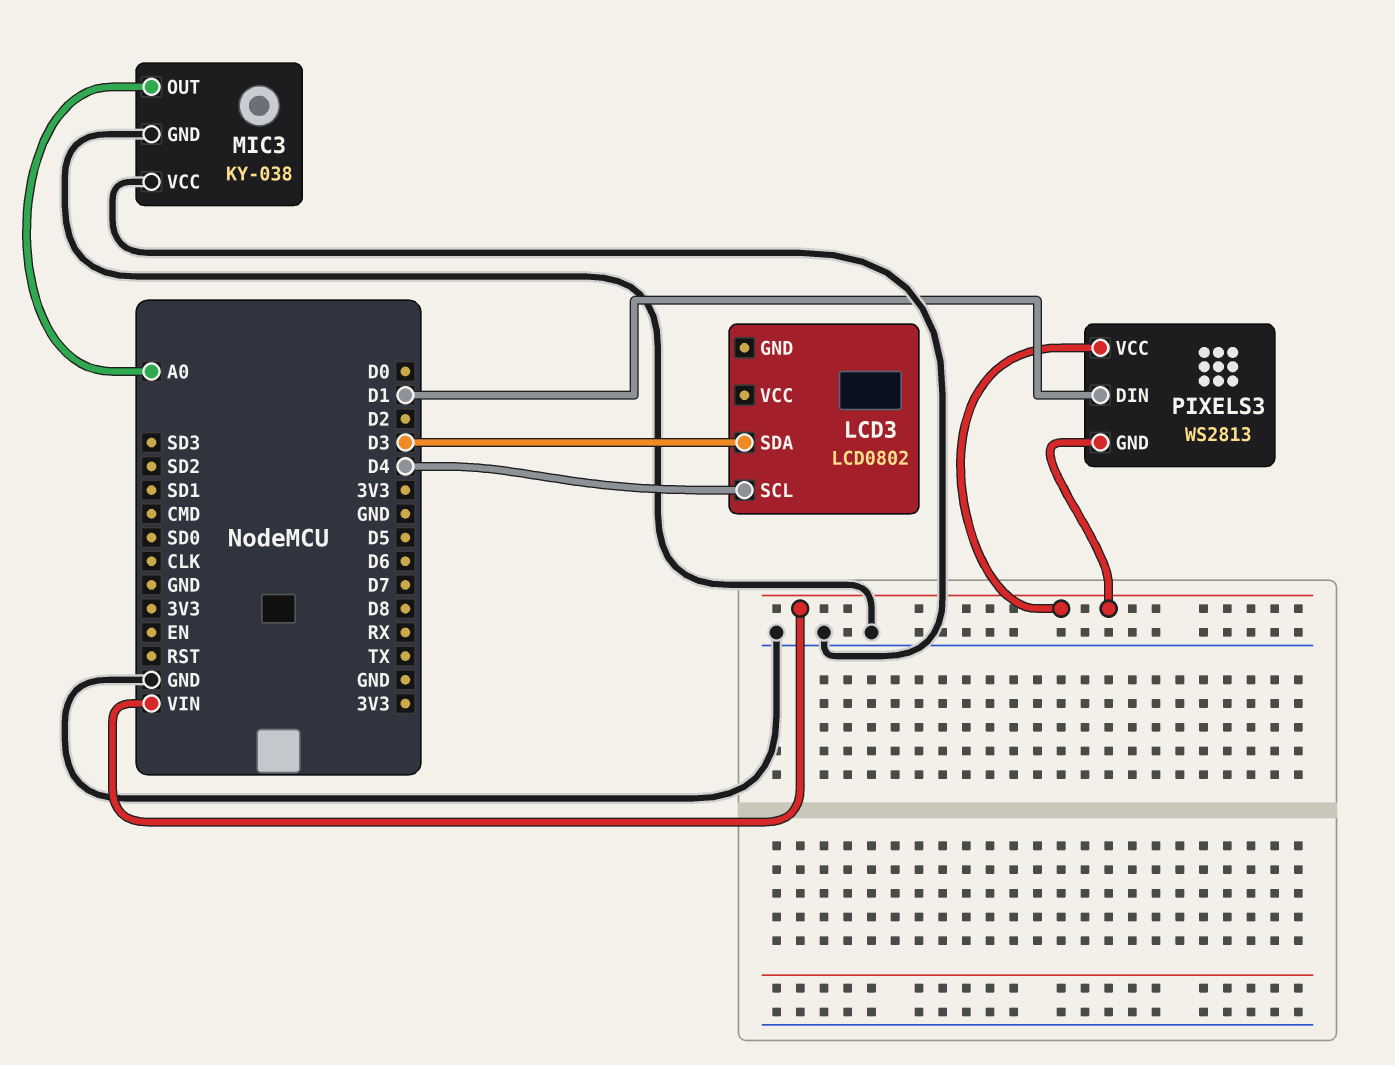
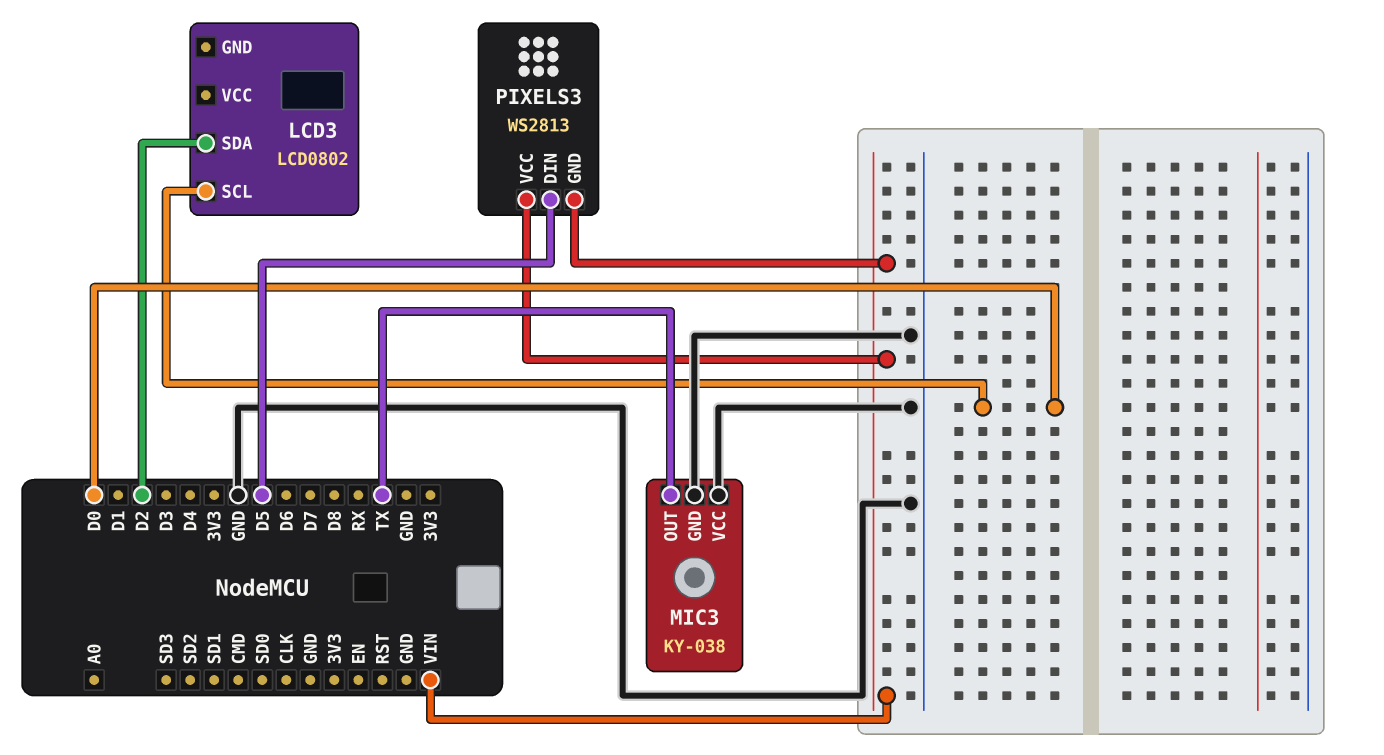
LCD3 pin SCL: D4 -> D0
LCD3 pin SDA: D3 -> D2
MIC3 pin OUT: A0 -> TX
PIXELS3 pin DIN: D1 -> D5

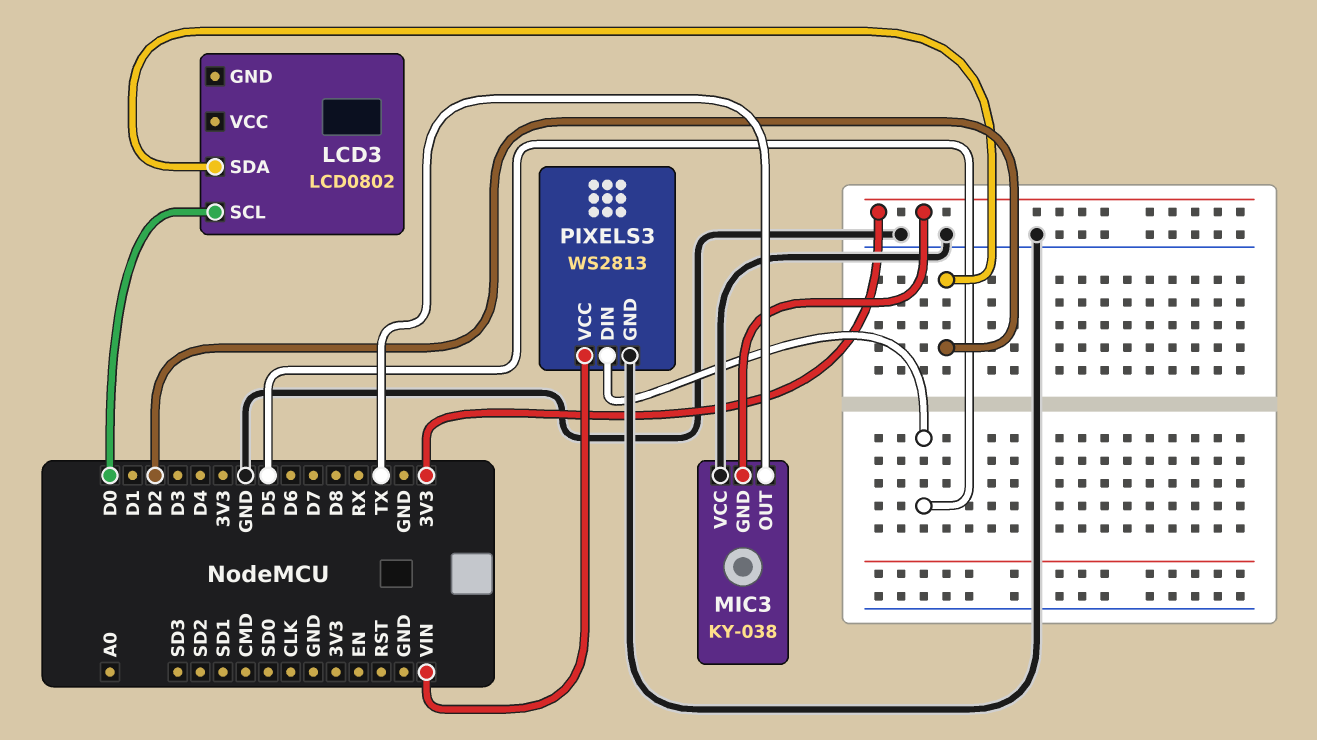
MIC3 pin GND: GND -> 3V3
PIXELS3 pin GND: VIN -> GND

